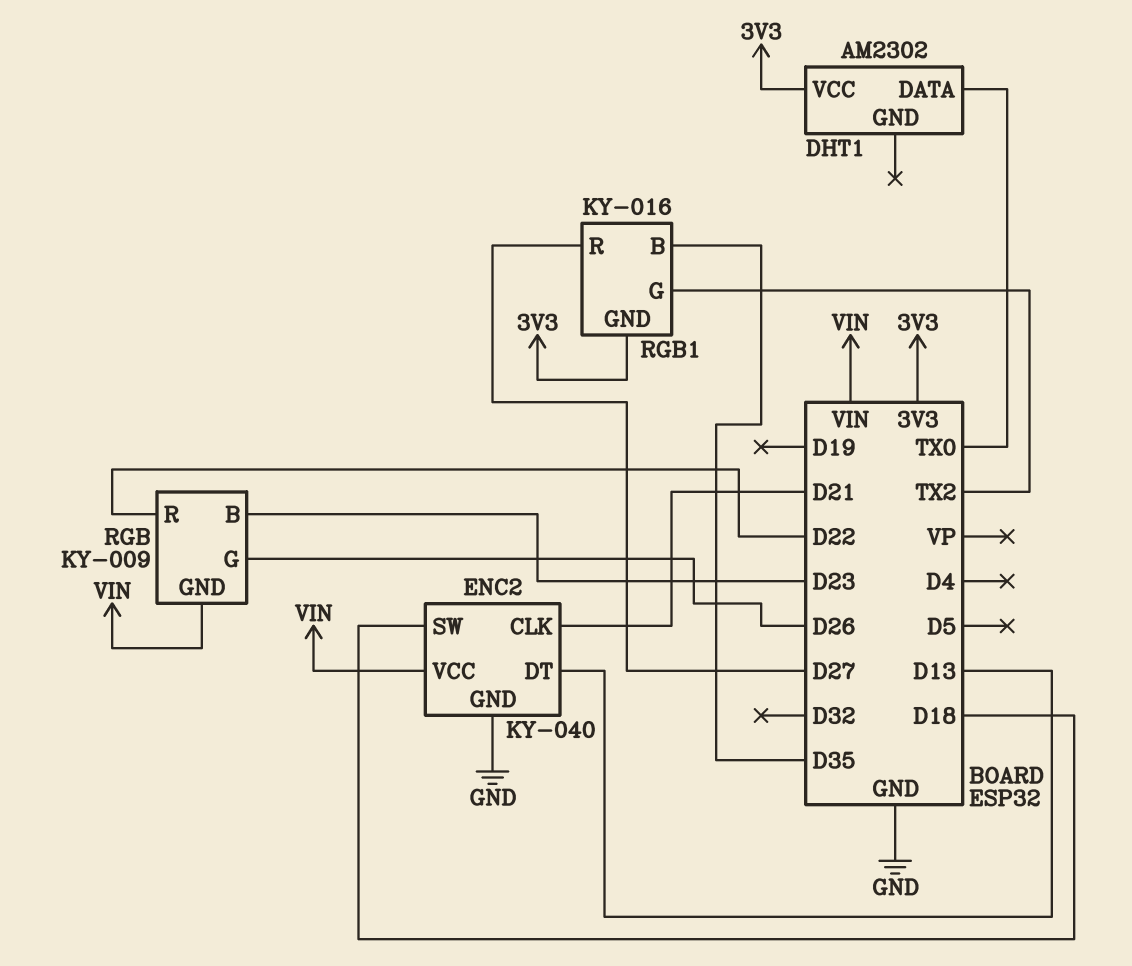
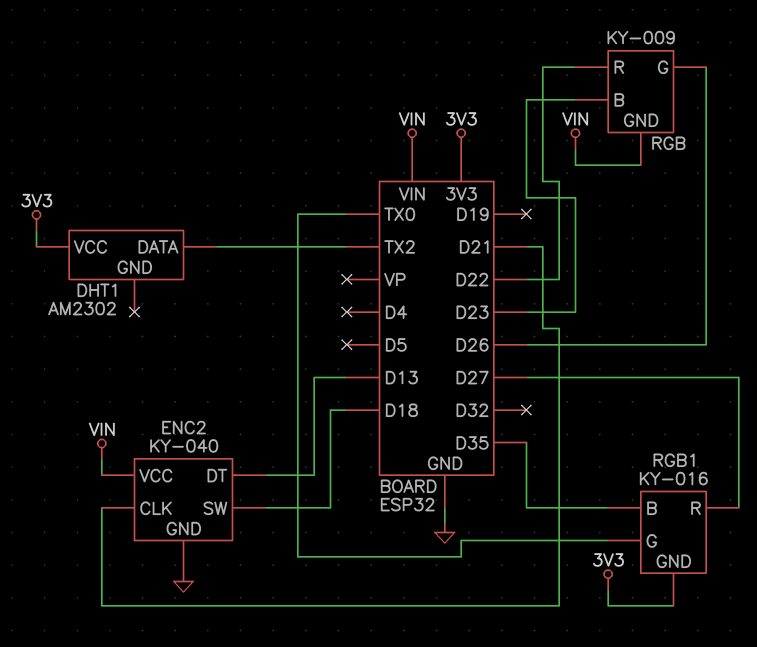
DHT1 pin DATA: TX0 -> TX2
RGB1 pin G: TX2 -> TX0

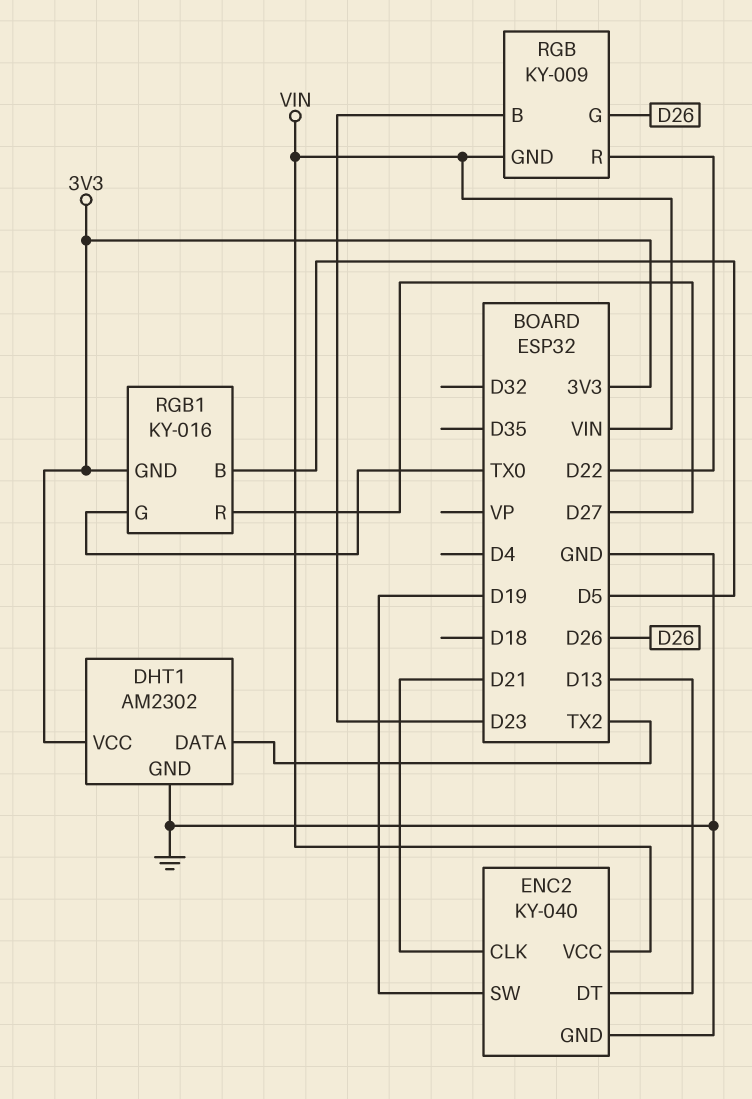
DHT1 pin GND: none -> GND
ENC2 pin SW: D18 -> D19
RGB1 pin B: D35 -> D5

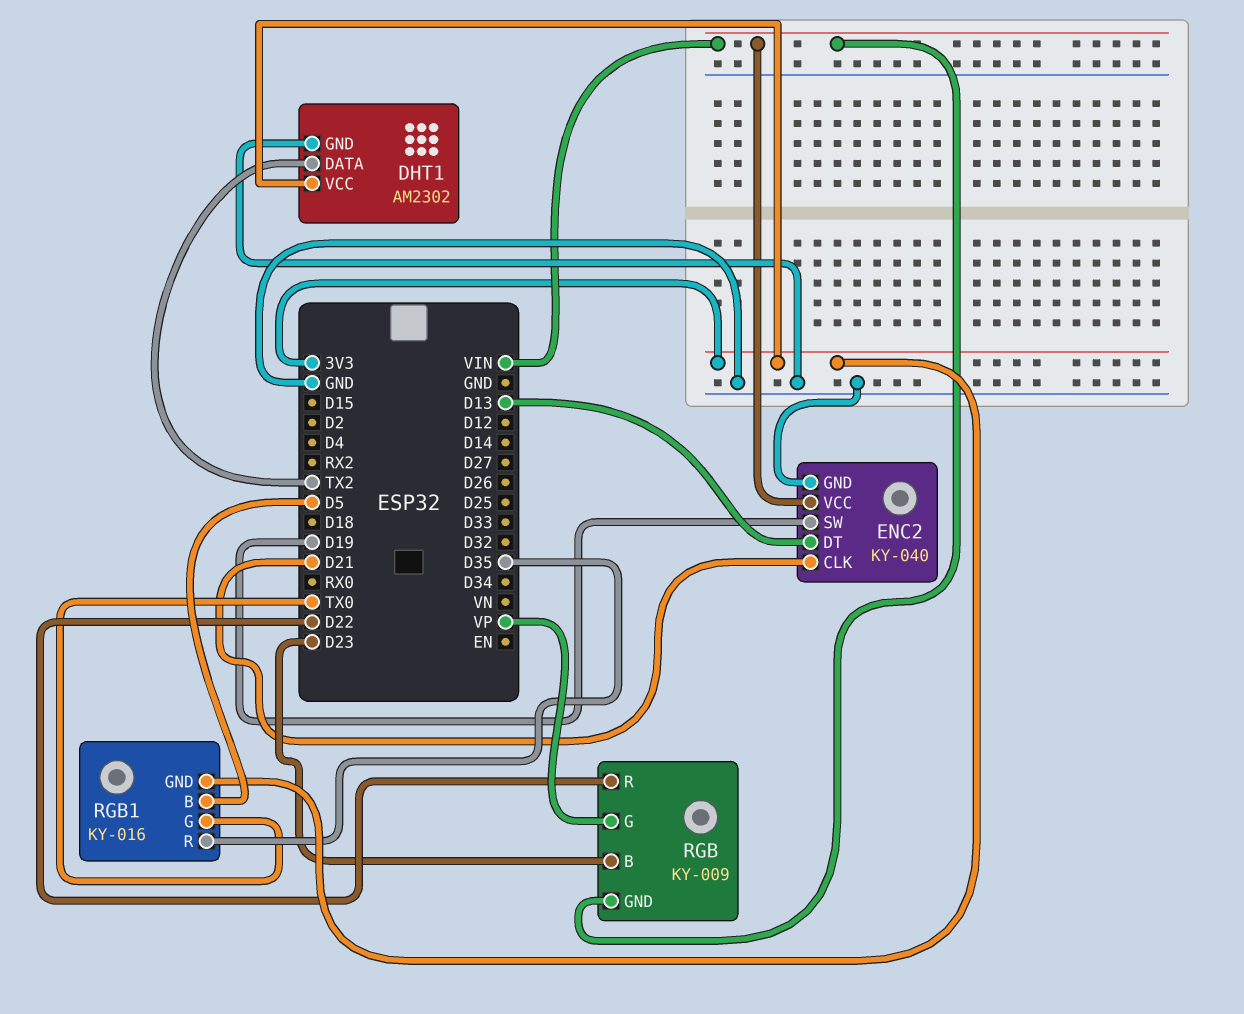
RGB pin G: D26 -> VP
RGB1 pin R: D27 -> D35

